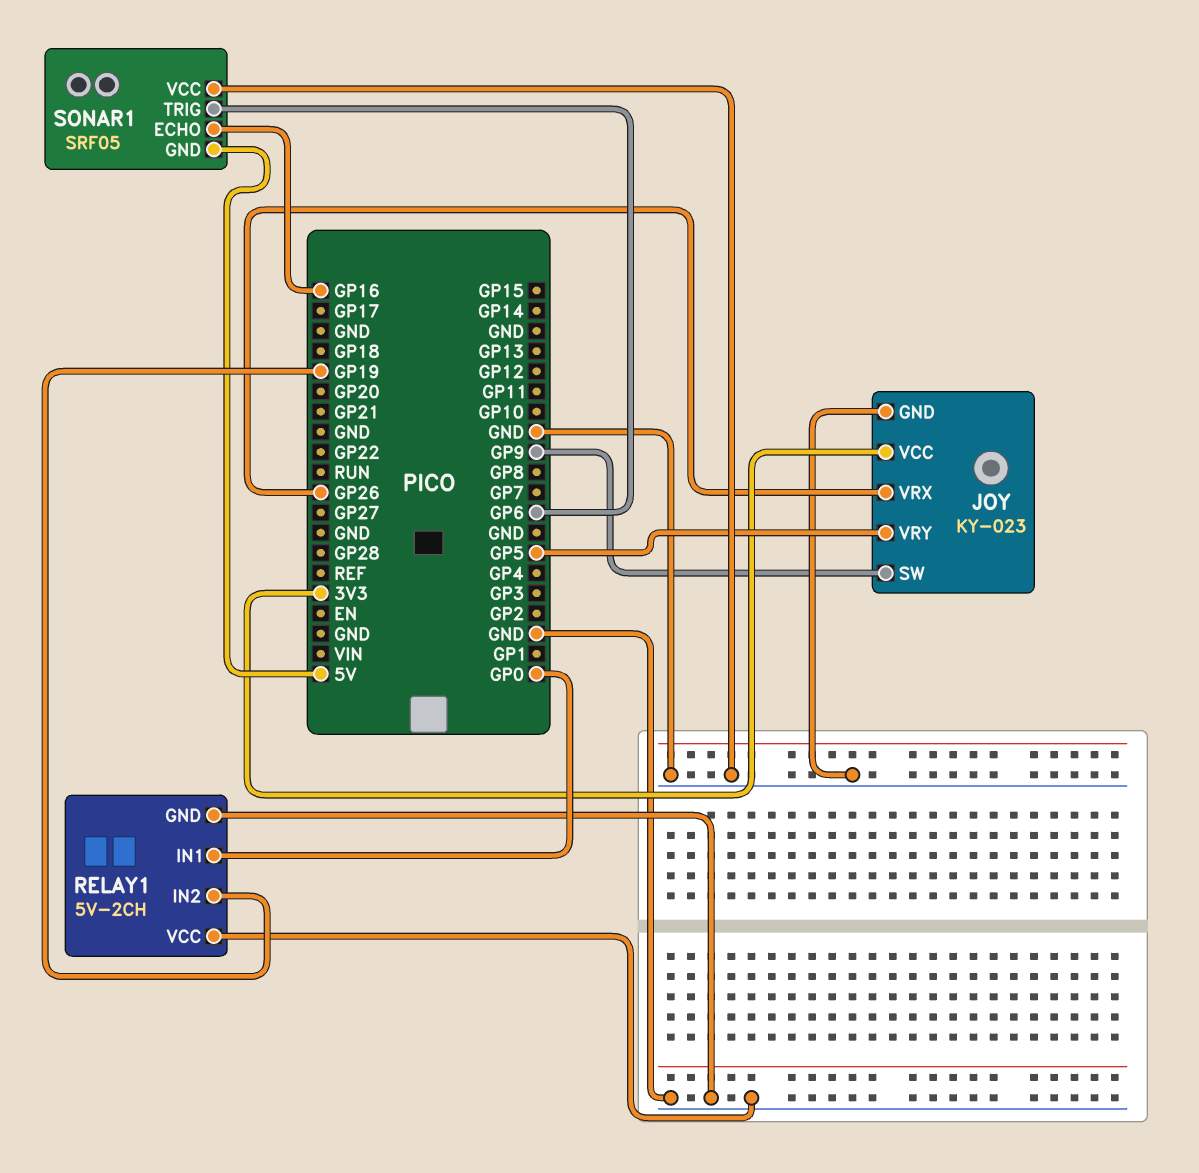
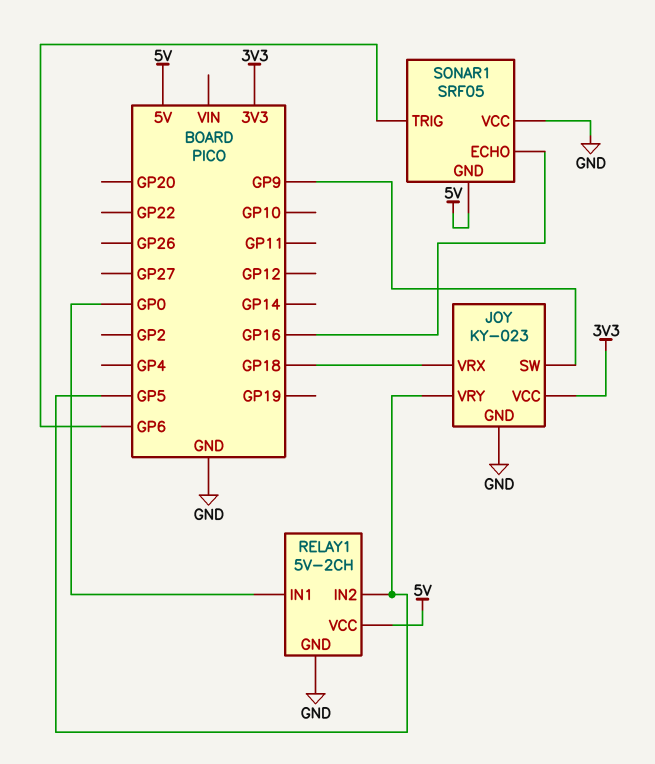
JOY pin VRX: GP26 -> GP18
RELAY1 pin IN2: GP19 -> GP5
RELAY1 pin VCC: GND -> 5V

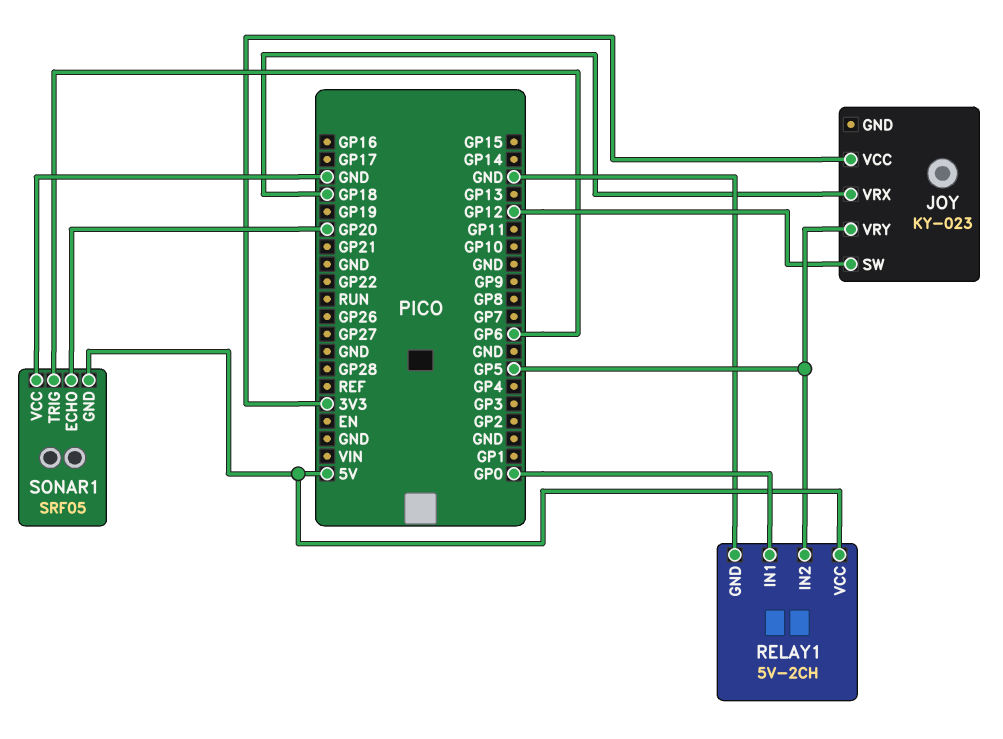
JOY pin GND: GND -> none
JOY pin SW: GP9 -> GP12
SONAR1 pin ECHO: GP16 -> GP20

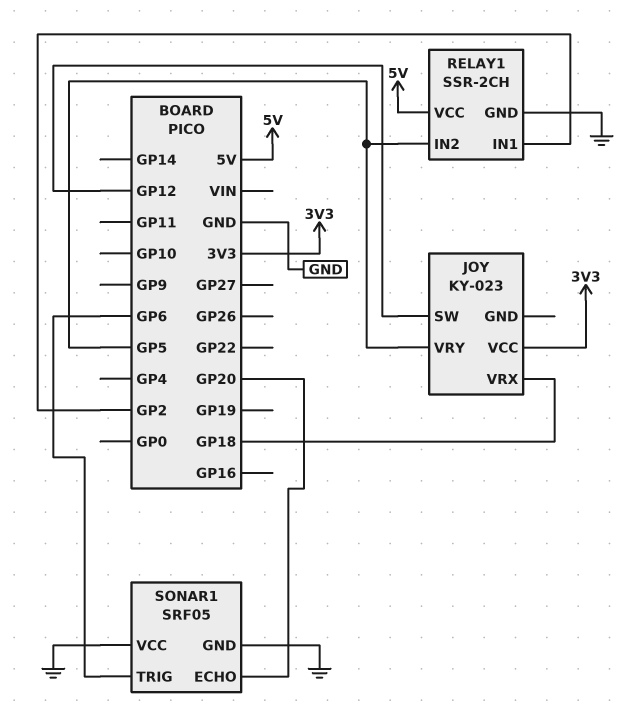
RELAY1: 5V-2CH -> SSR-2CH
RELAY1 pin IN1: GP0 -> GP2
SONAR1 pin GND: 5V -> GND

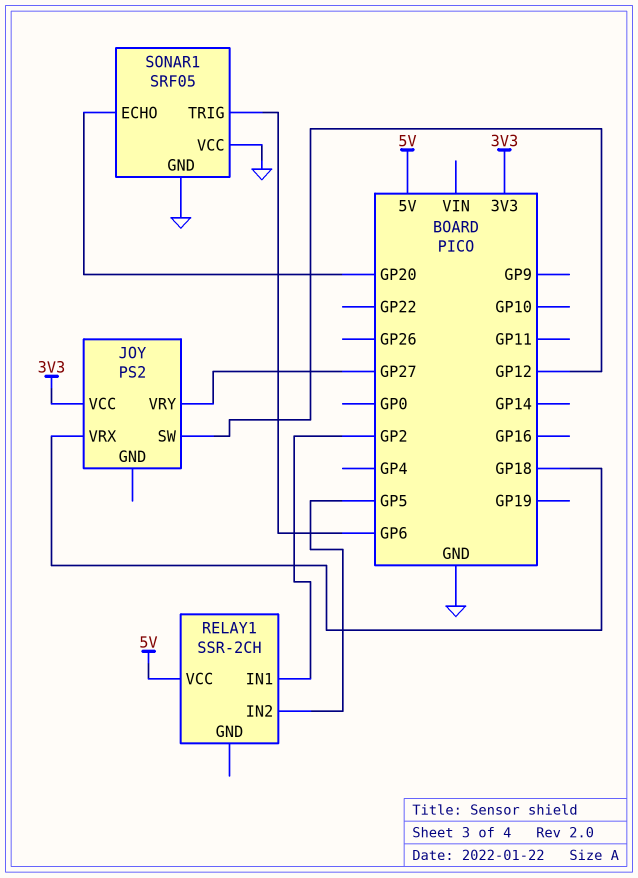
JOY: KY-023 -> PS2
JOY pin VRY: GP5 -> GP27
RELAY1 pin GND: GND -> none

